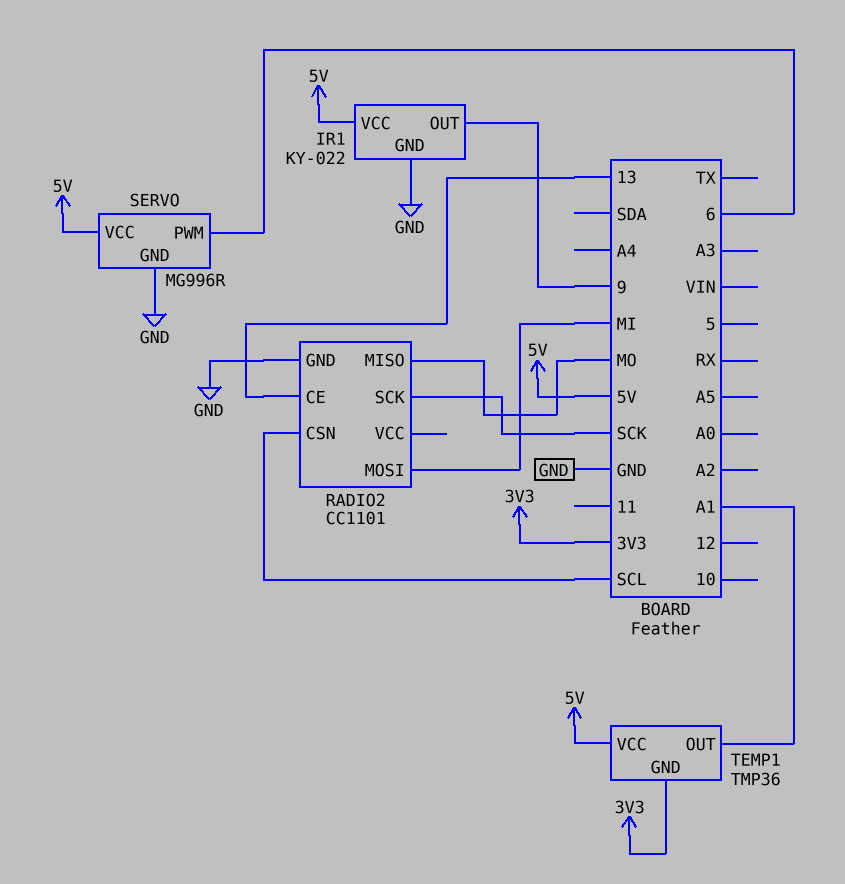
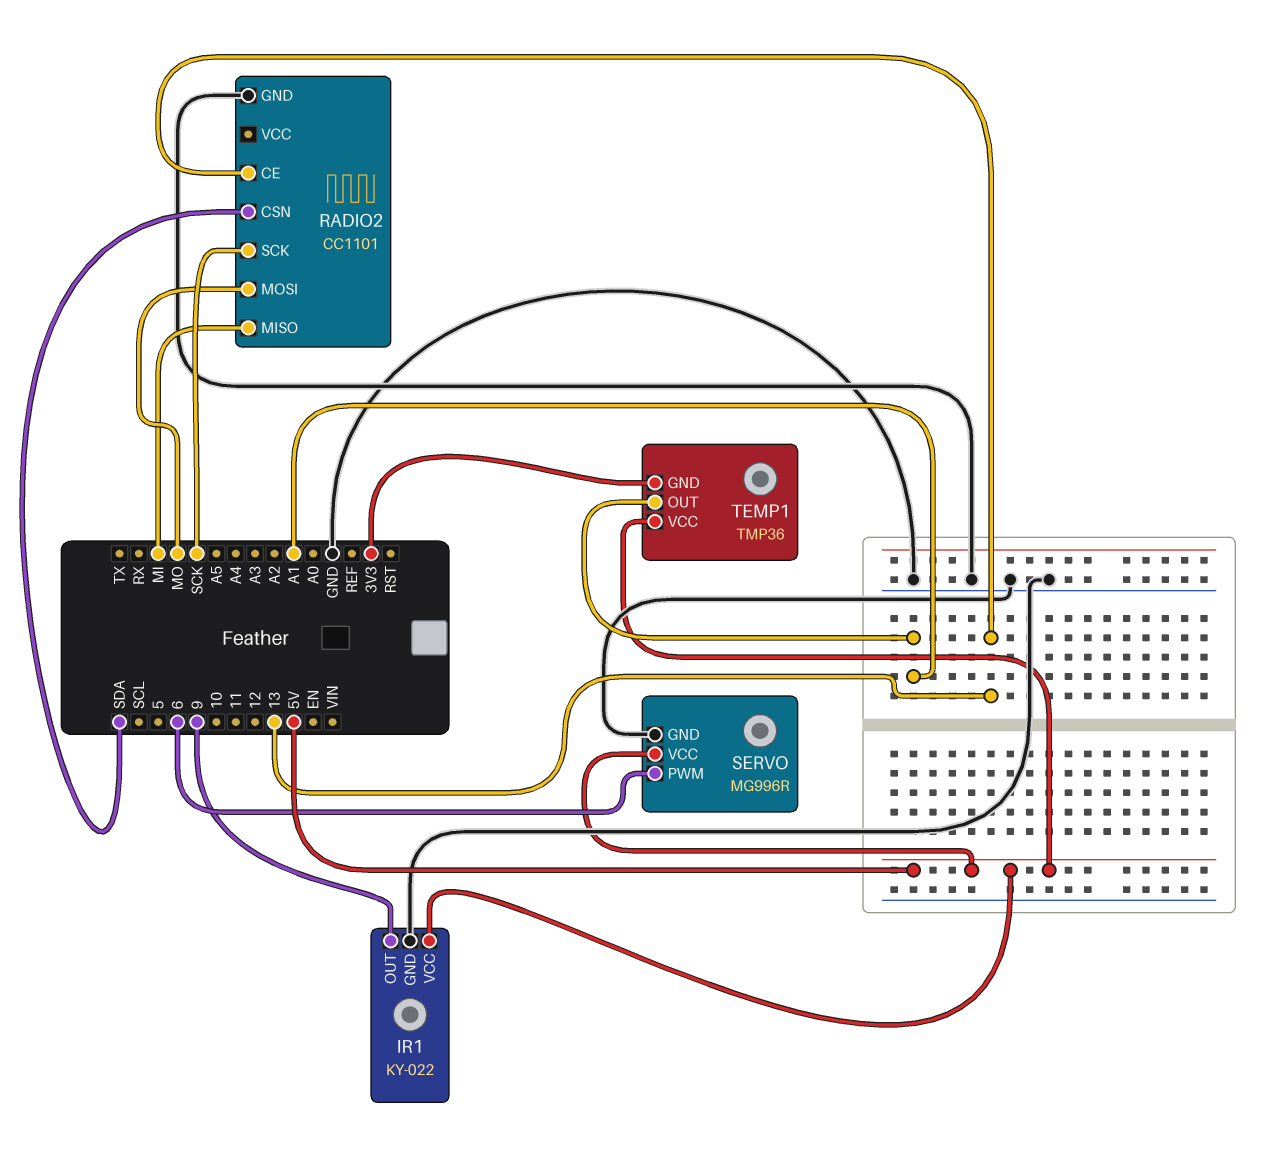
RADIO2 pin CSN: SCL -> SDA
RADIO2 pin MISO: MO -> MI
RADIO2 pin MOSI: MI -> MO

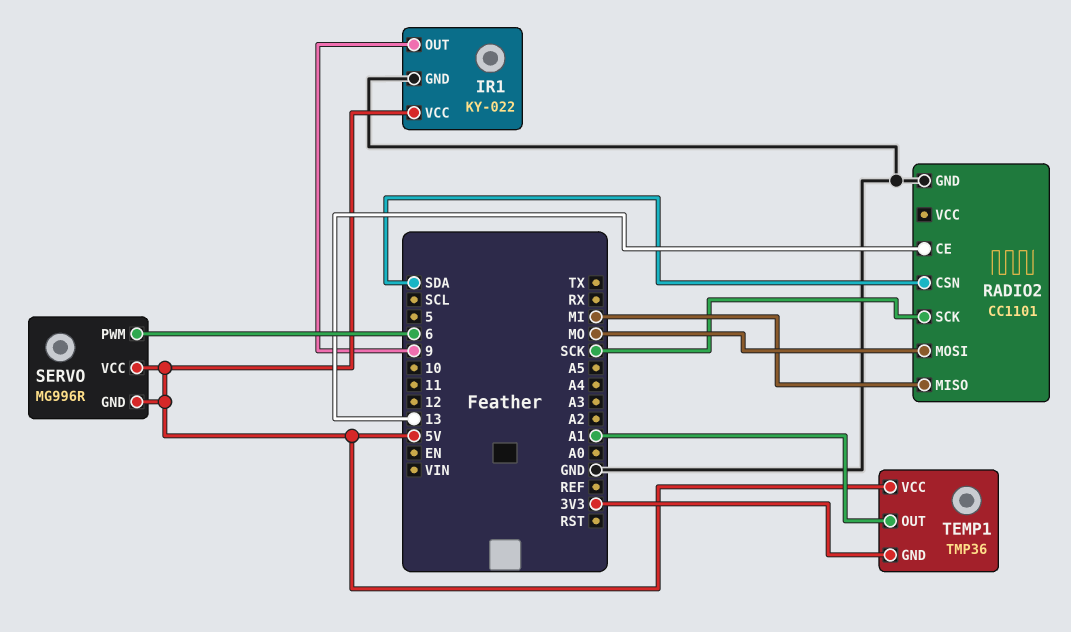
SERVO pin GND: GND -> 5V

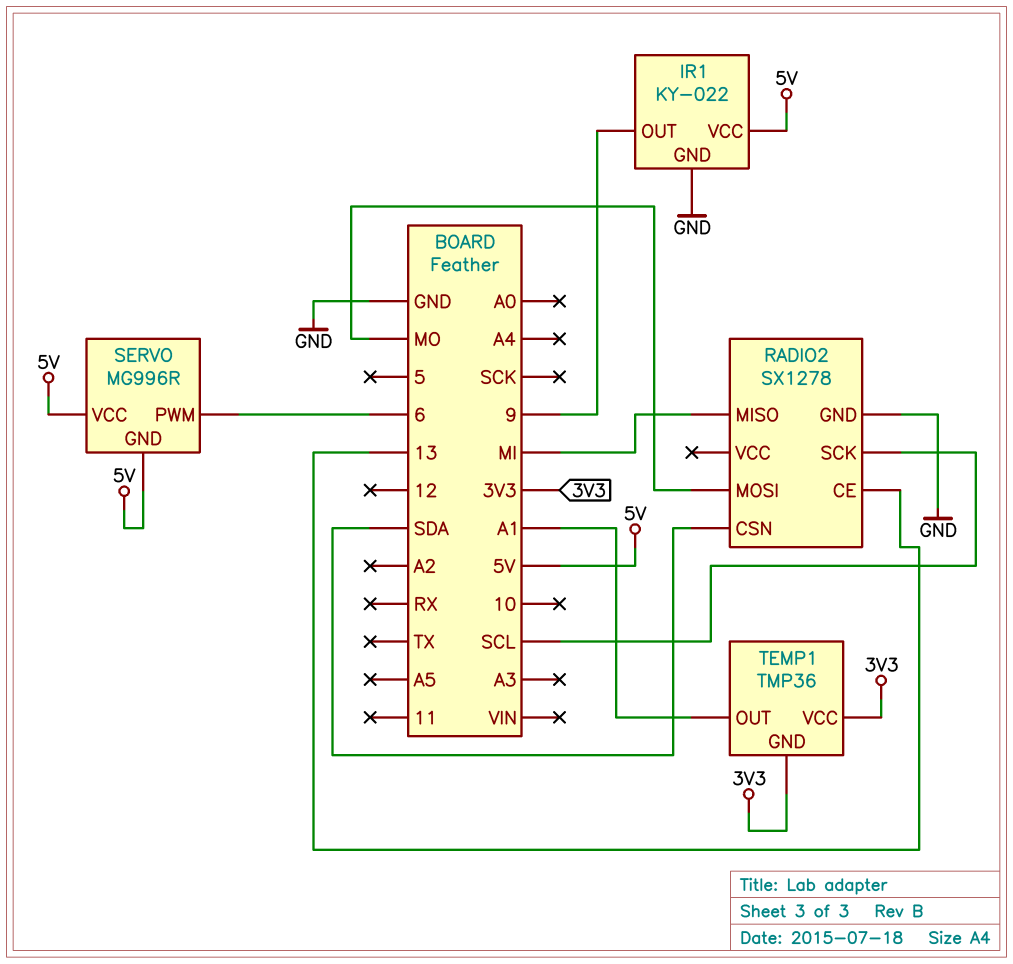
RADIO2: CC1101 -> SX1278
RADIO2 pin SCK: SCK -> SCL
TEMP1 pin VCC: 5V -> 3V3

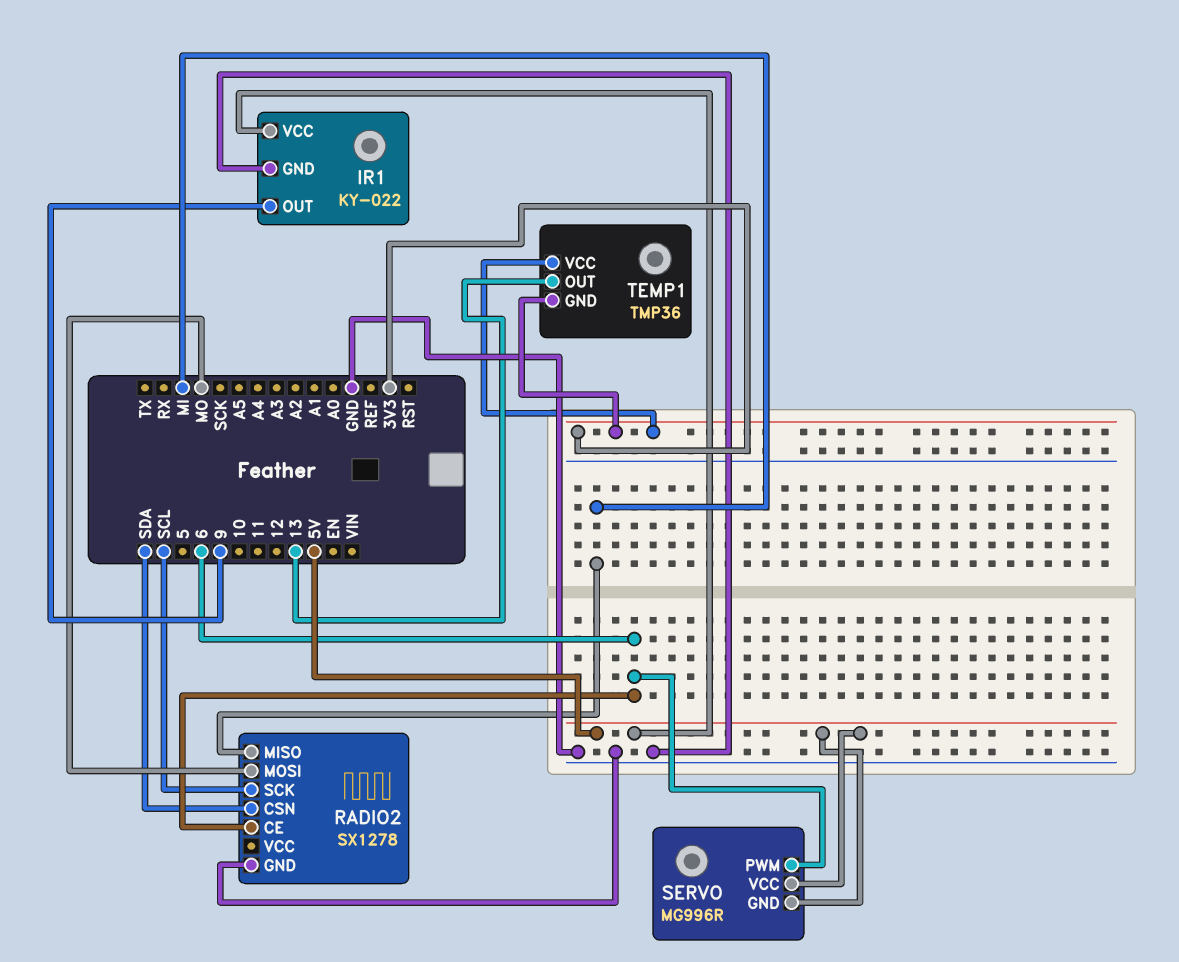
RADIO2 pin CE: 13 -> 6
TEMP1 pin OUT: A1 -> 13

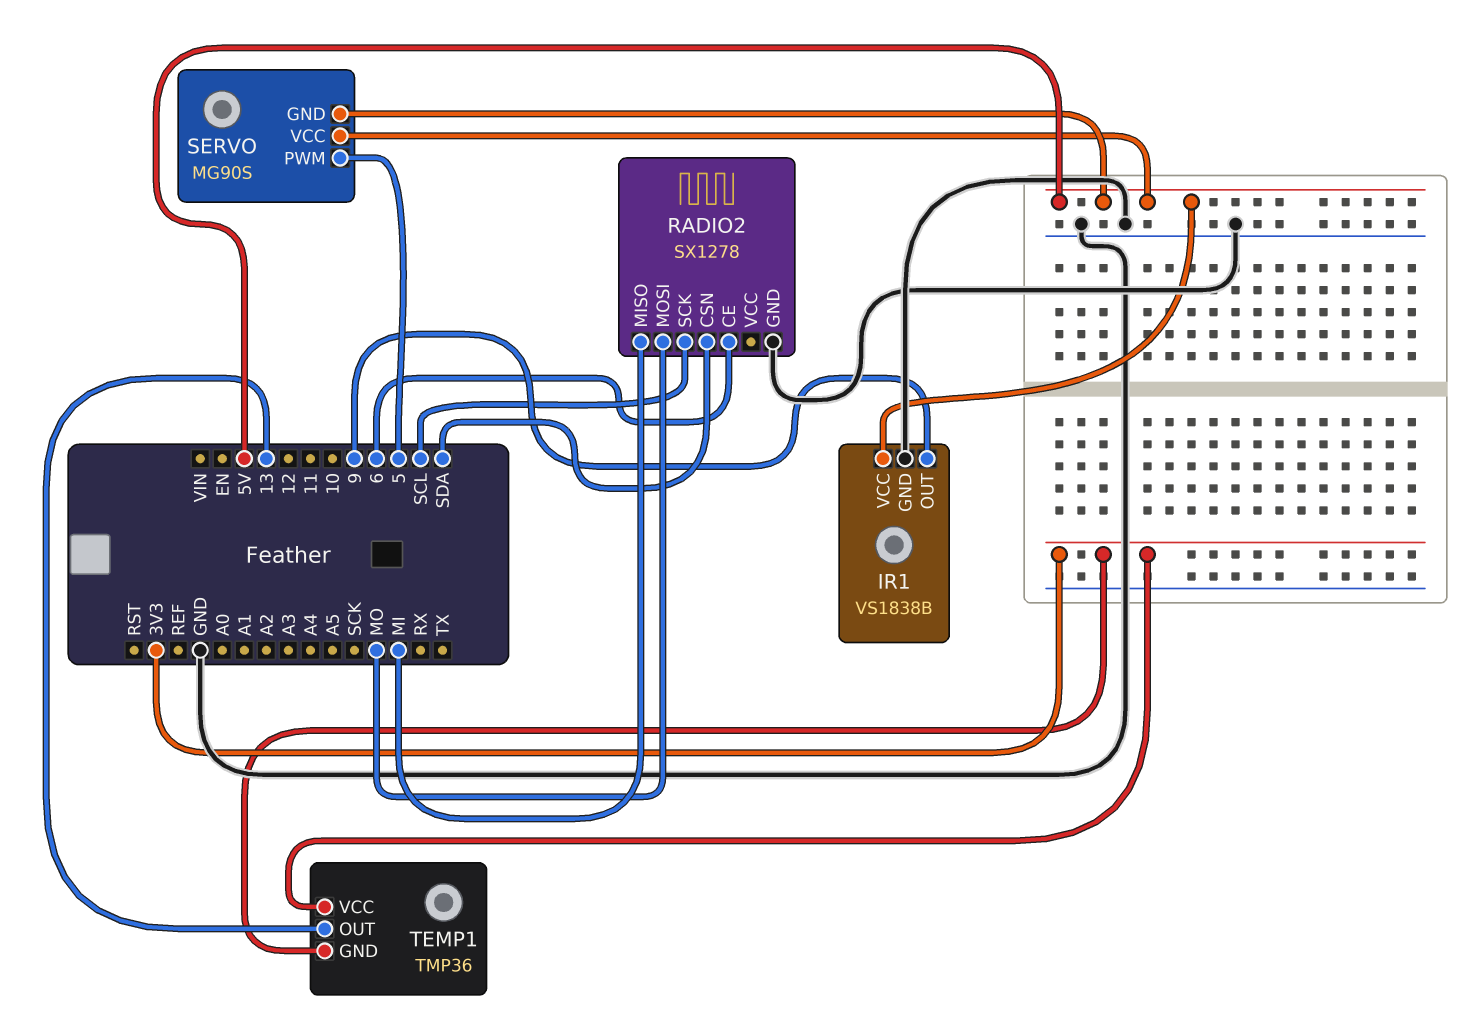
IR1: KY-022 -> VS1838B
SERVO: MG996R -> MG90S
SERVO pin PWM: 6 -> 5

